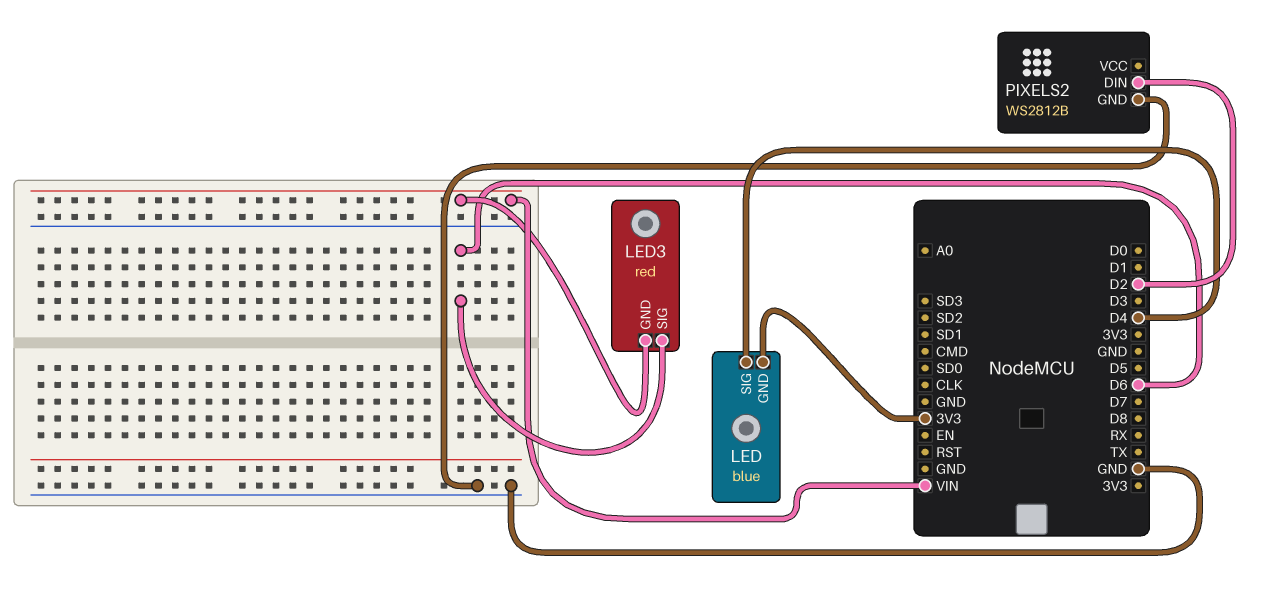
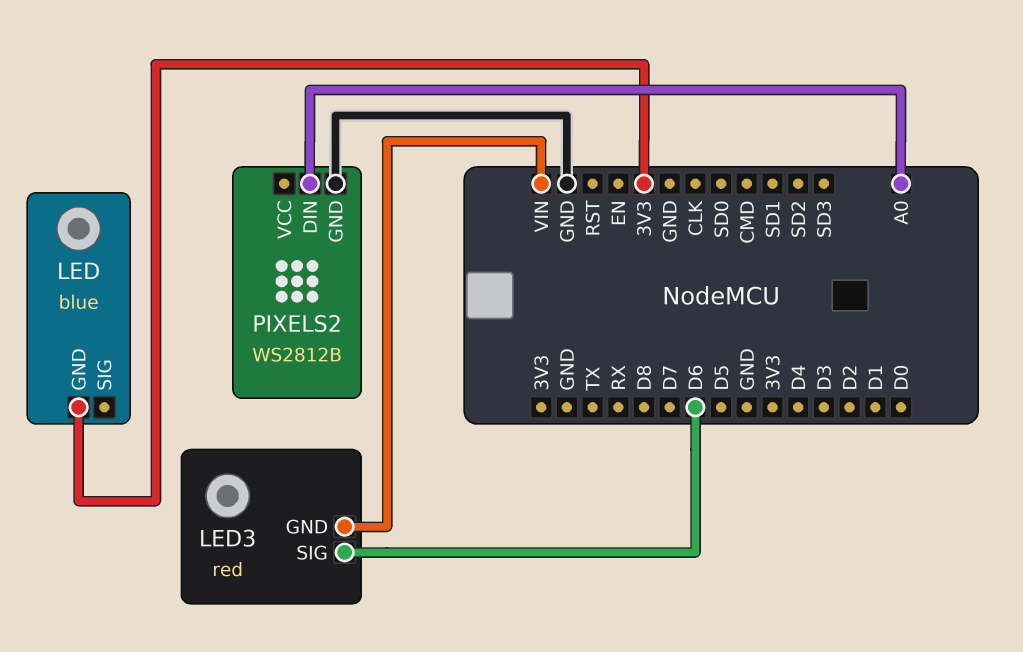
LED pin SIG: D4 -> none
PIXELS2 pin DIN: D2 -> A0

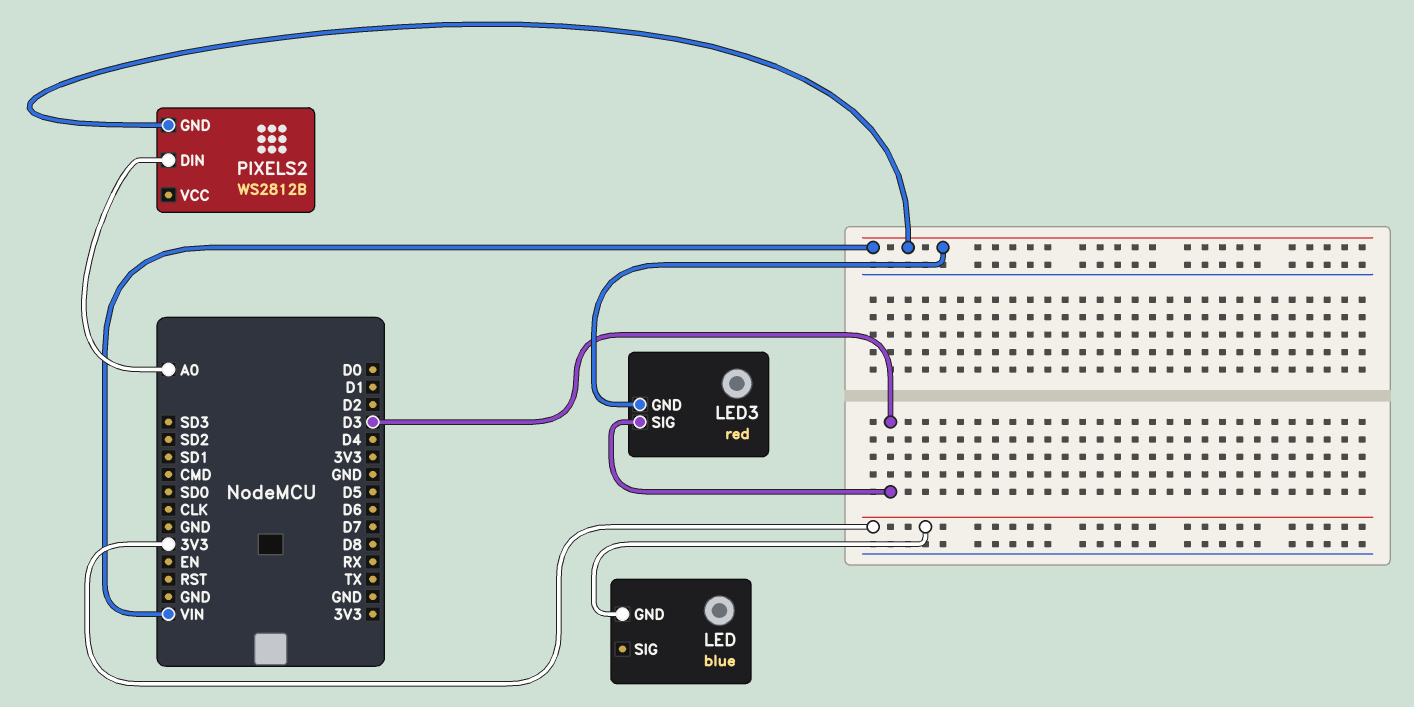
LED3 pin SIG: D6 -> D3
PIXELS2 pin GND: GND -> VIN

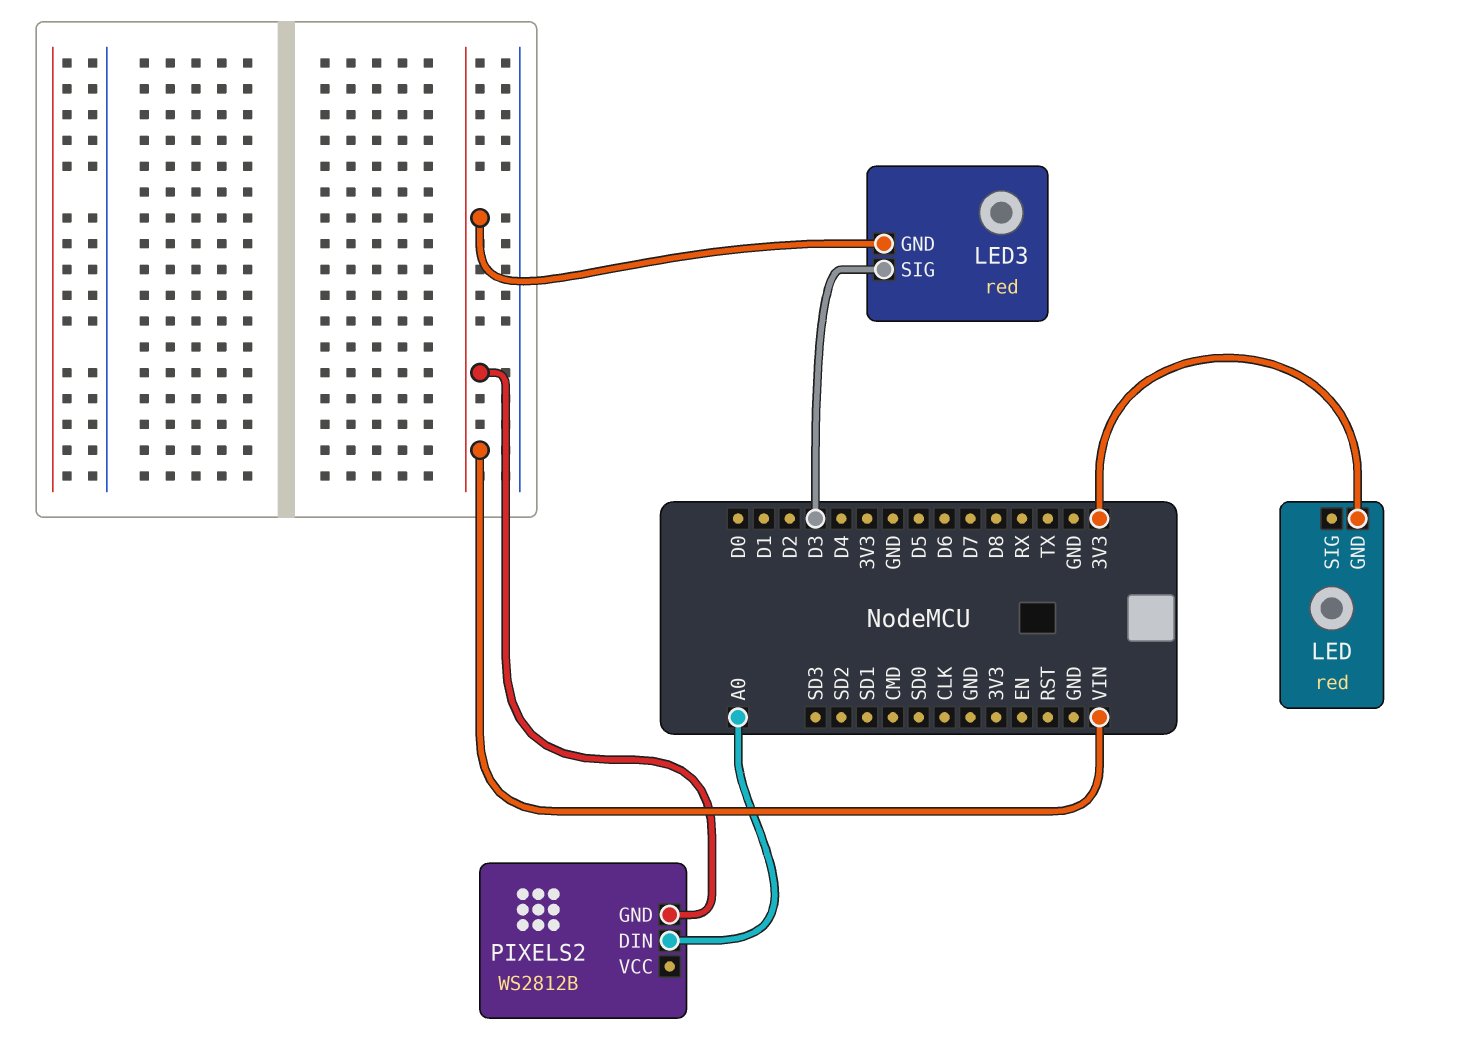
LED: blue -> red

